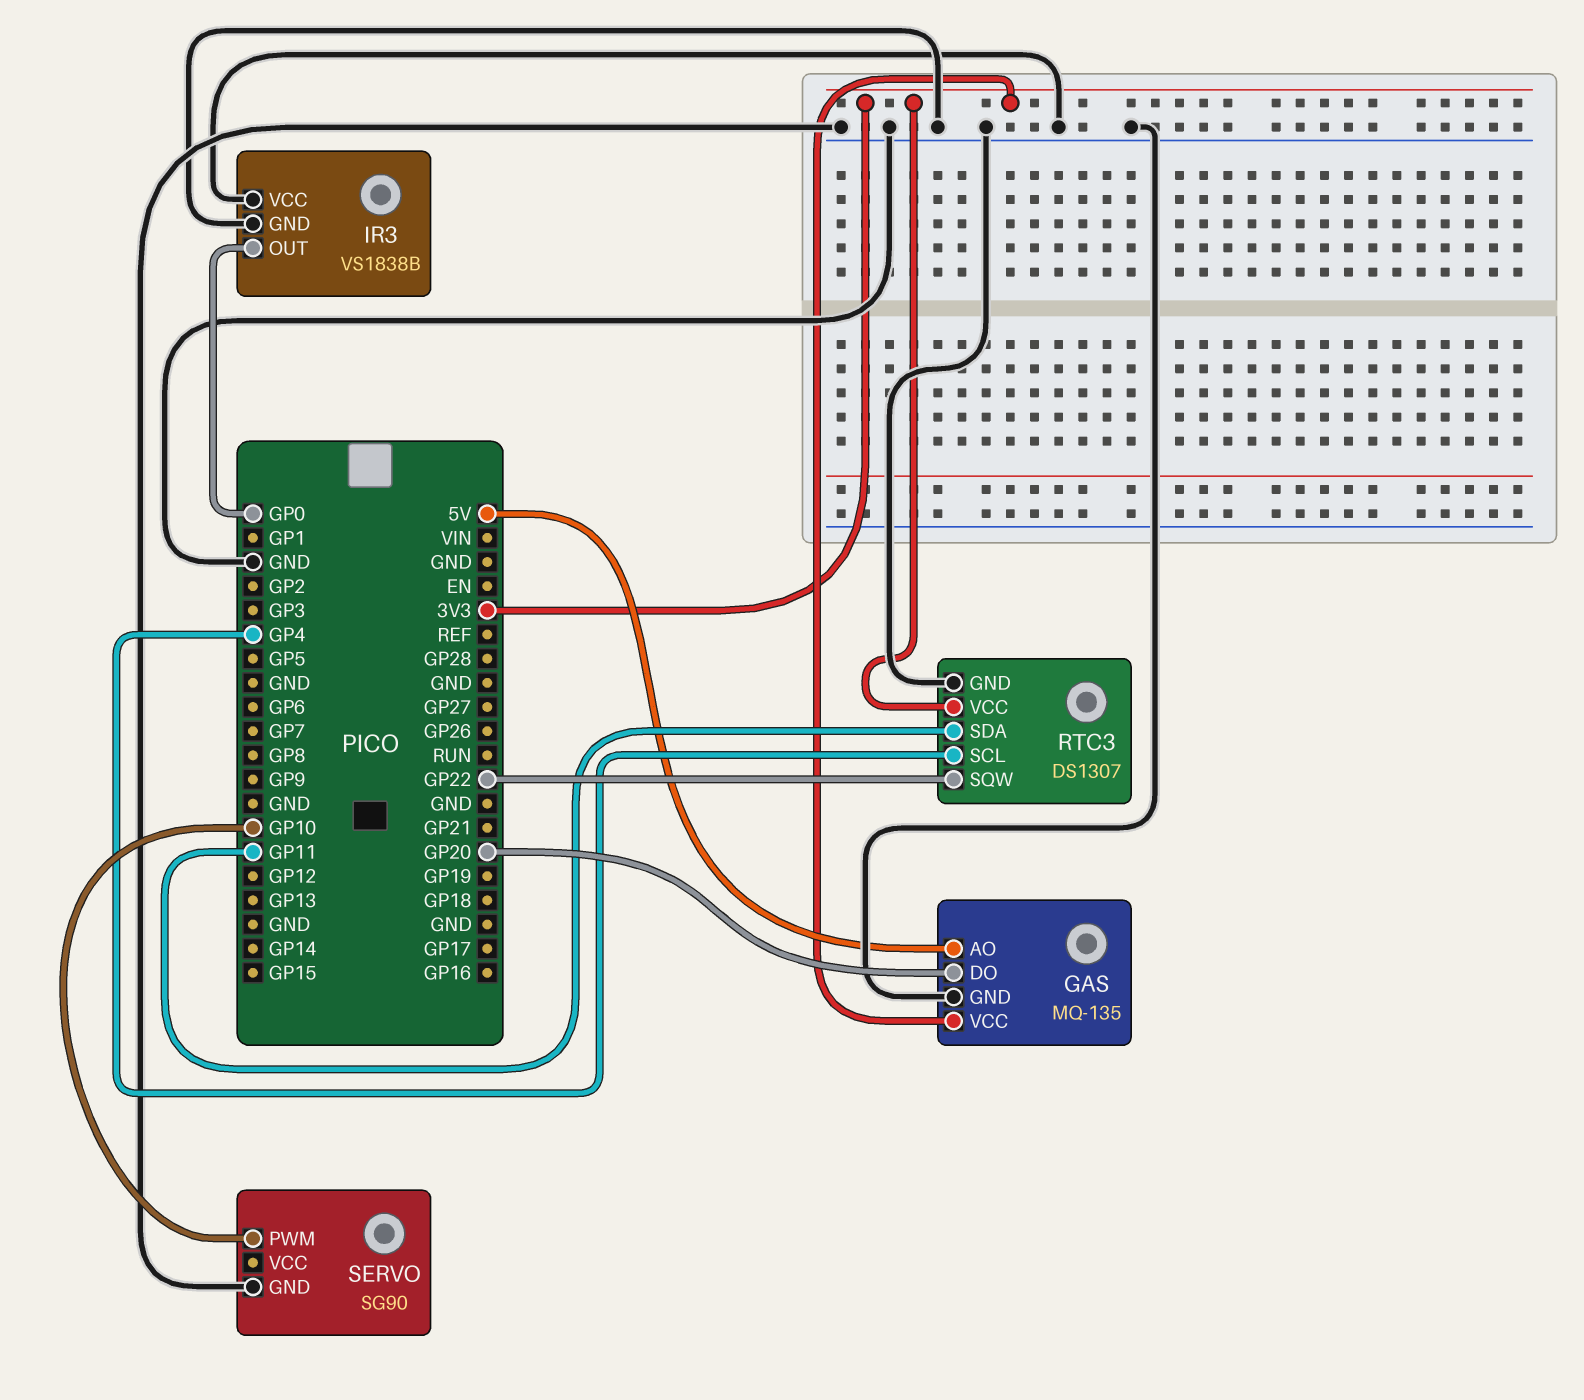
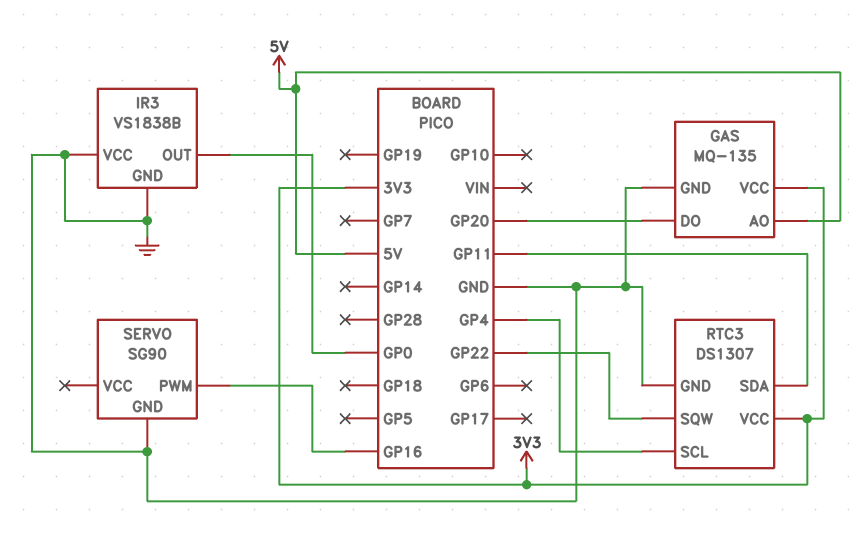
SERVO pin PWM: GP10 -> GP16

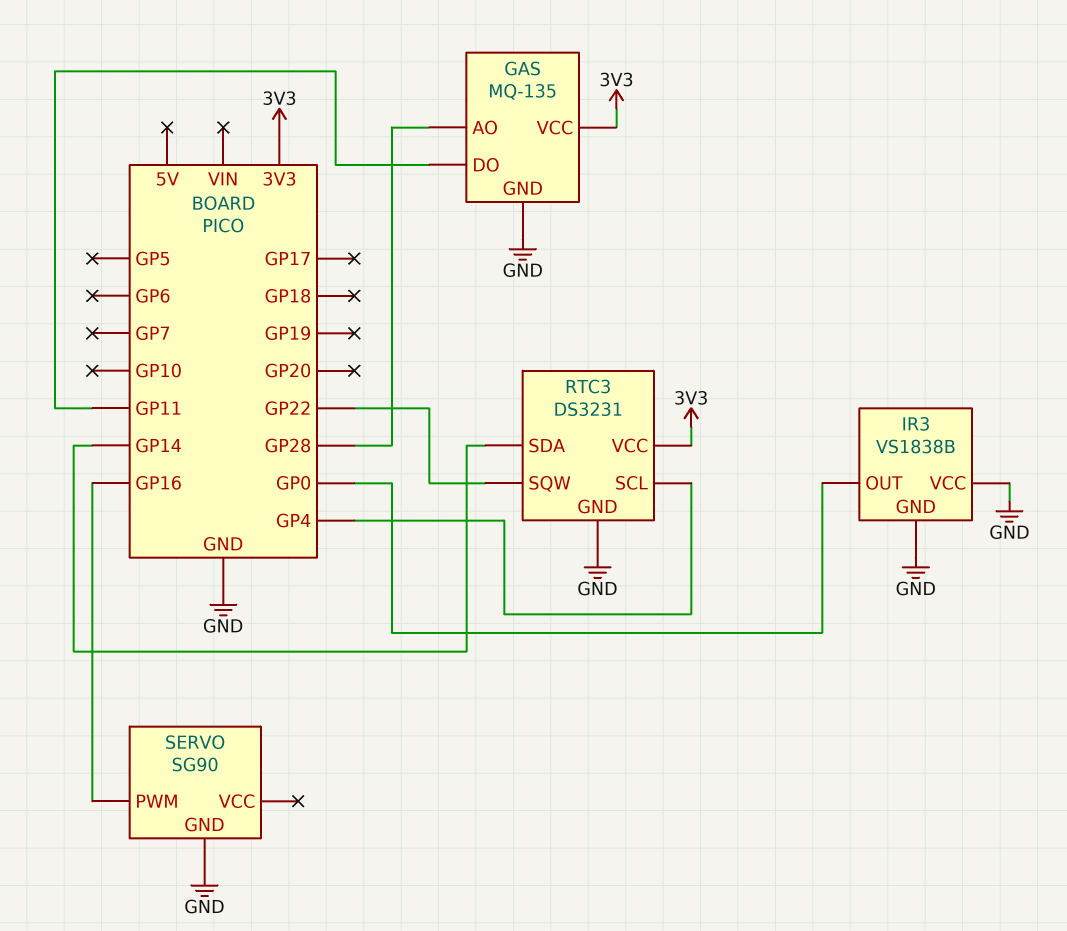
GAS pin AO: 5V -> GP28
GAS pin DO: GP20 -> GP11
RTC3: DS1307 -> DS3231
RTC3 pin SDA: GP11 -> GP14

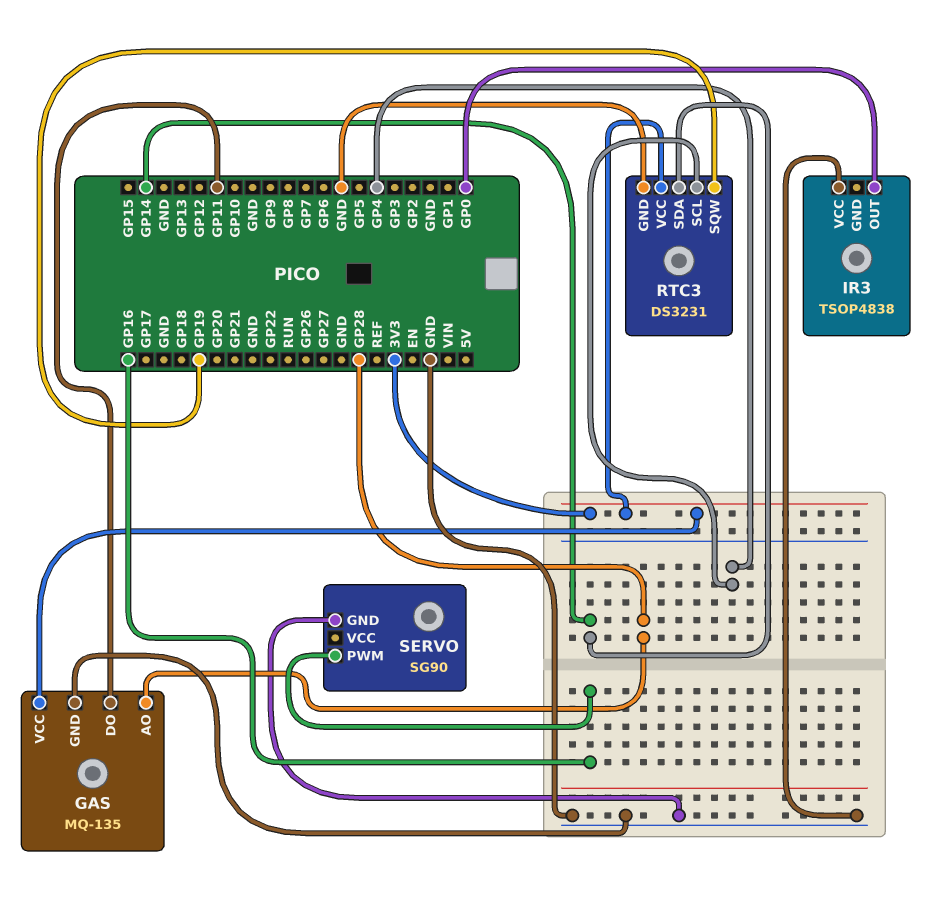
IR3: VS1838B -> TSOP4838
IR3 pin GND: GND -> none
RTC3 pin SQW: GP22 -> GP19

